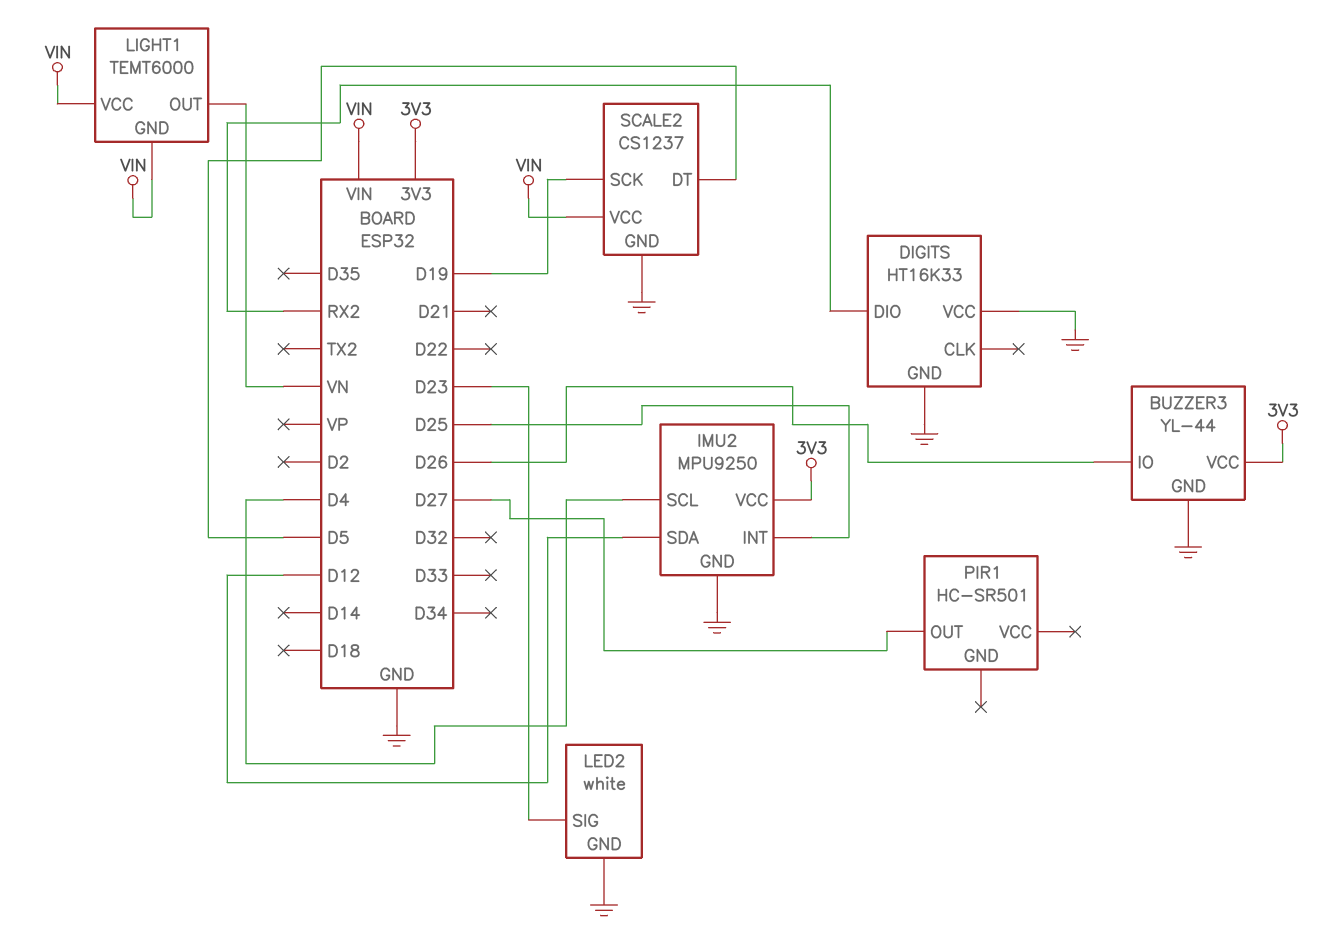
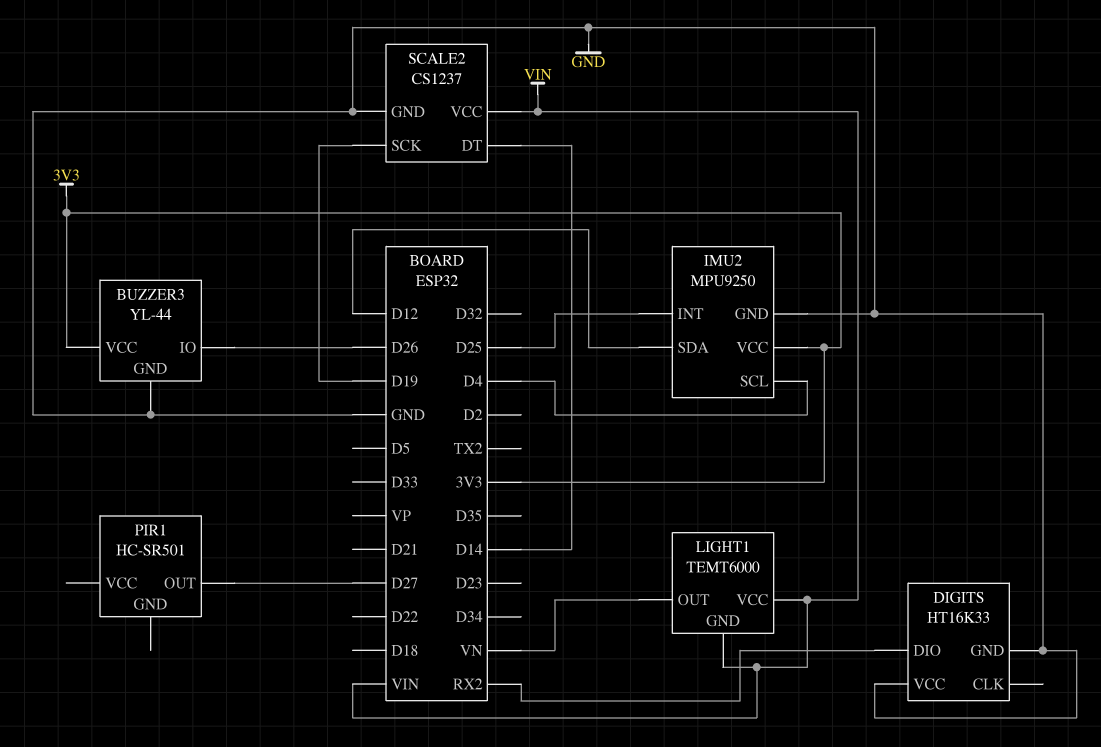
LED2: white -> none
LED2 pin GND: GND -> none
LED2 pin SIG: D23 -> none
SCALE2 pin DT: D5 -> D14

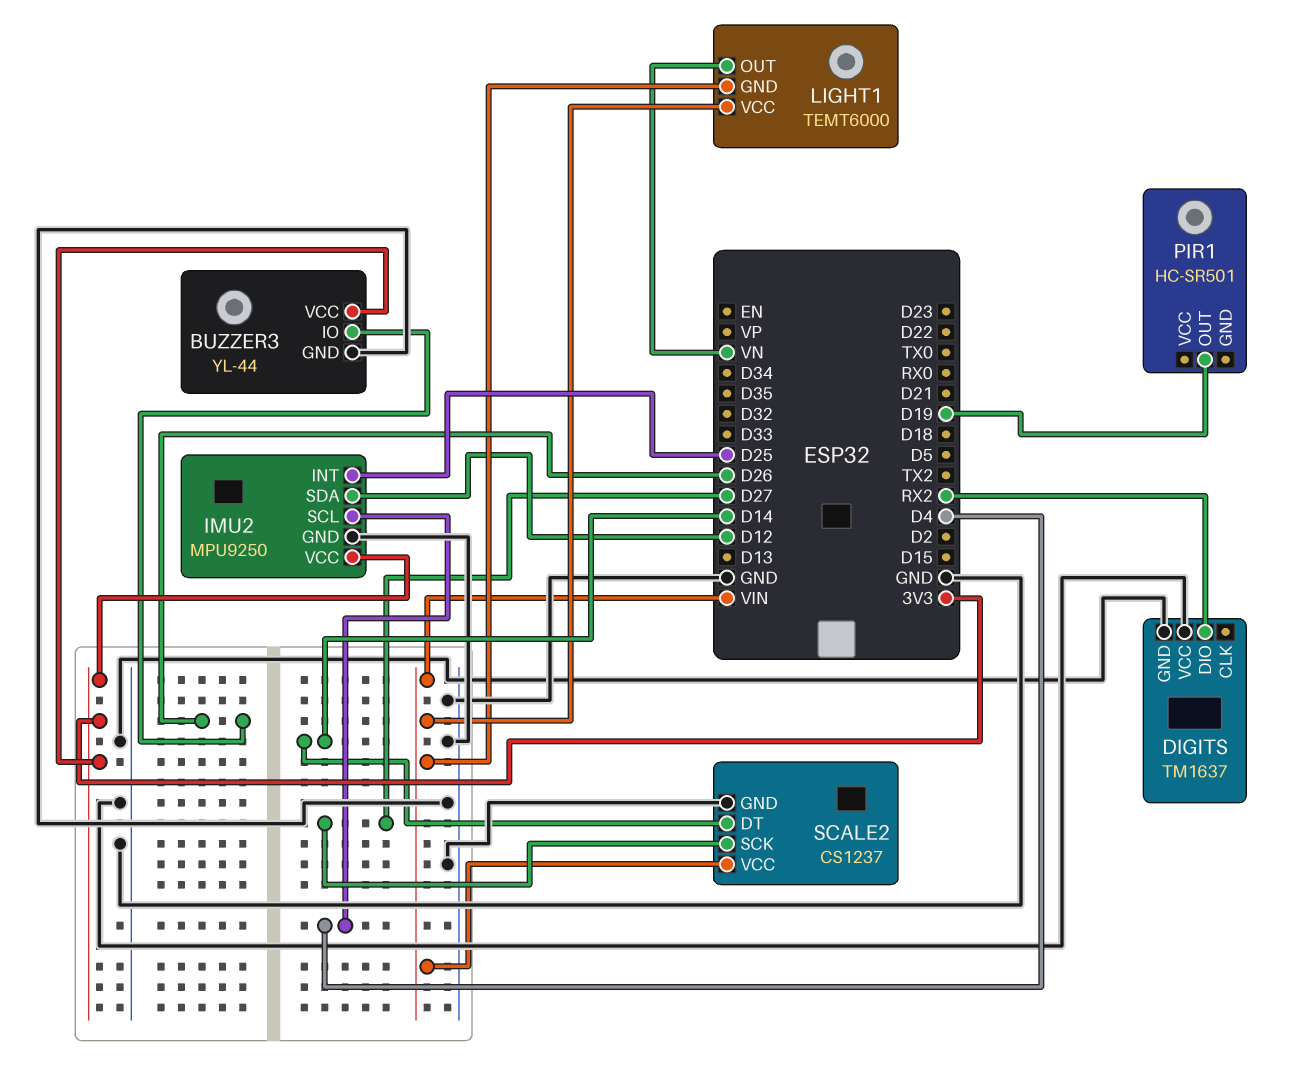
DIGITS: HT16K33 -> TM1637
PIR1 pin OUT: D27 -> D19
SCALE2 pin SCK: D19 -> D27

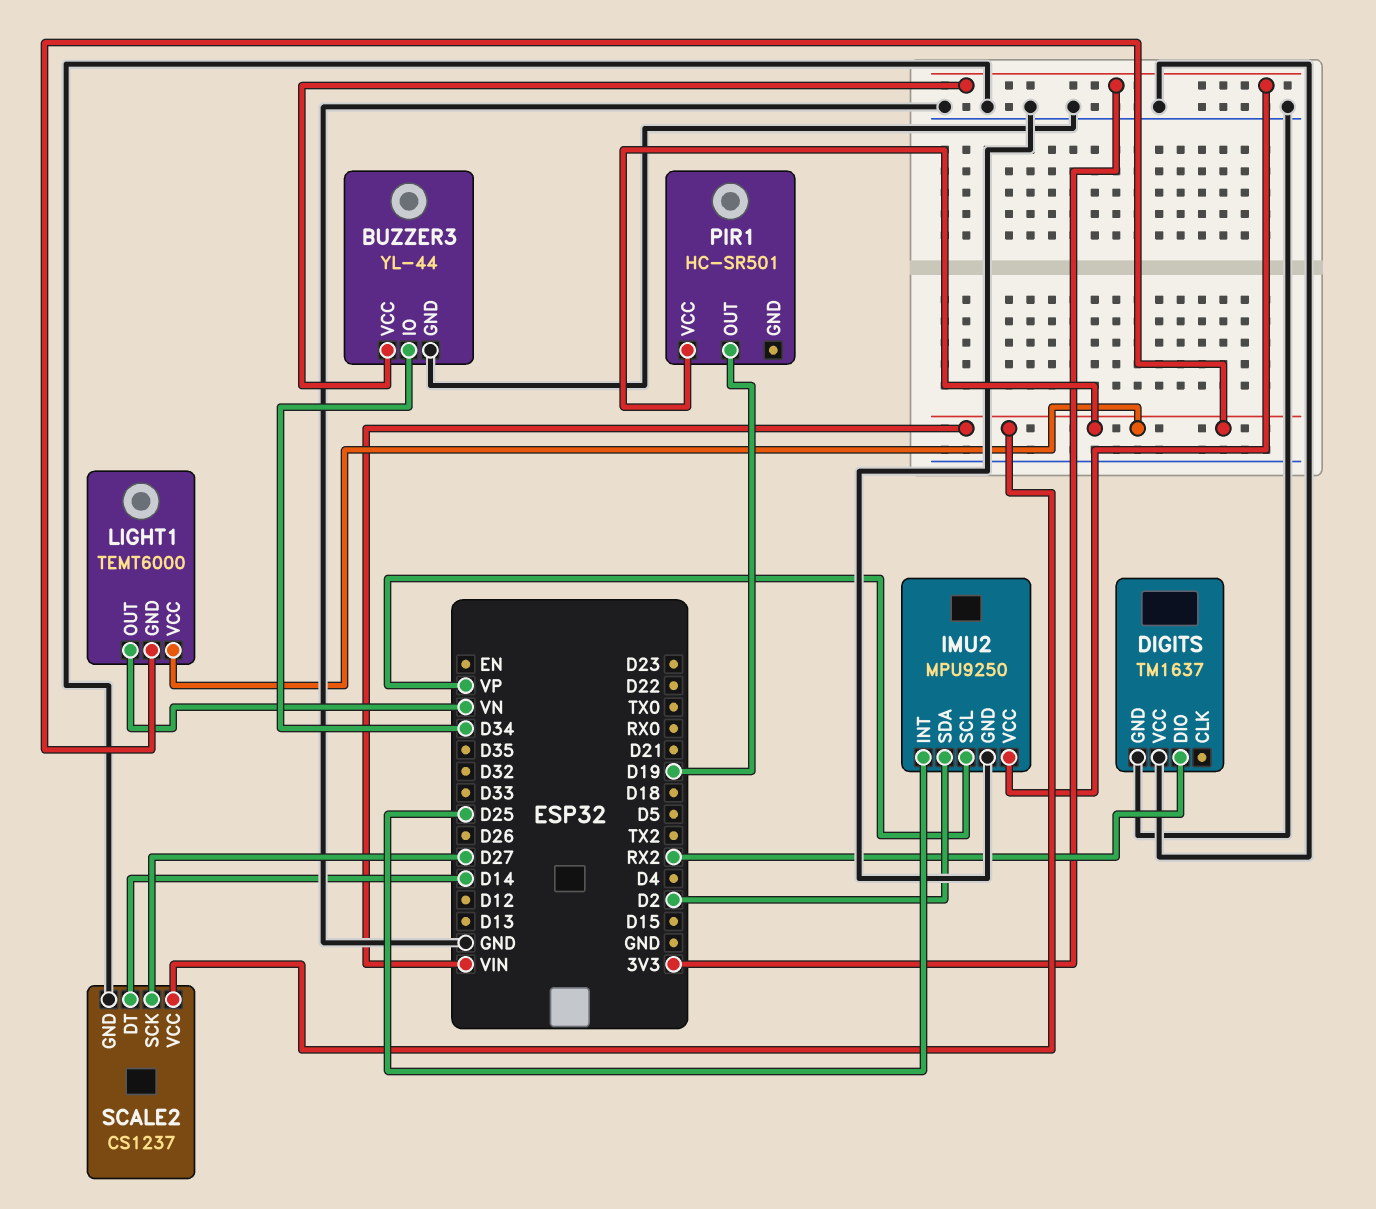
BUZZER3 pin IO: D26 -> D34
IMU2 pin SCL: D4 -> VP
IMU2 pin SDA: D12 -> D2
PIR1 pin VCC: none -> VIN

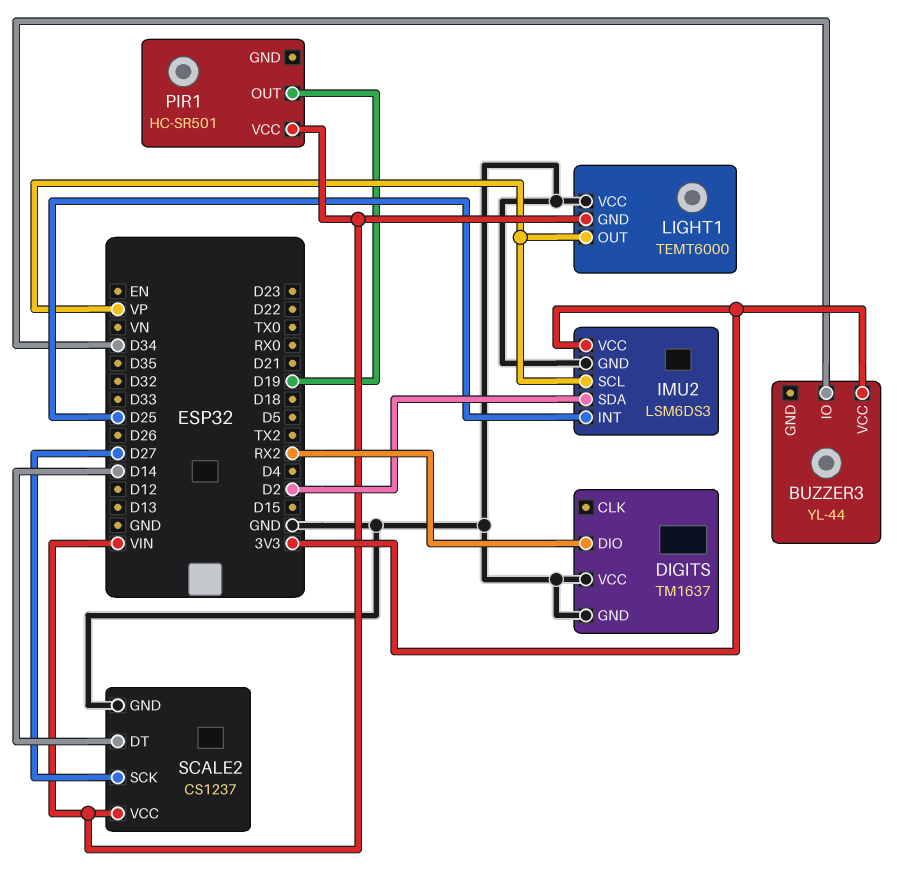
BUZZER3 pin GND: GND -> none
IMU2: MPU9250 -> LSM6DS3
LIGHT1 pin OUT: VN -> VP
LIGHT1 pin VCC: VIN -> GND

